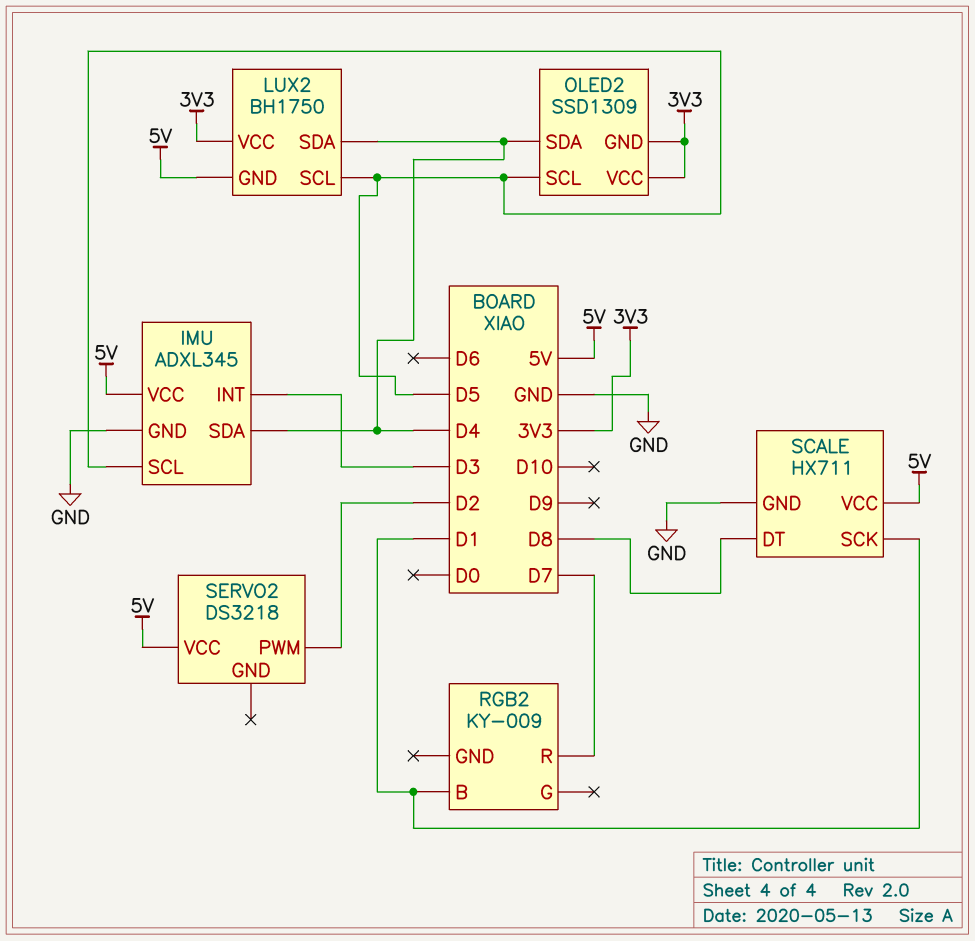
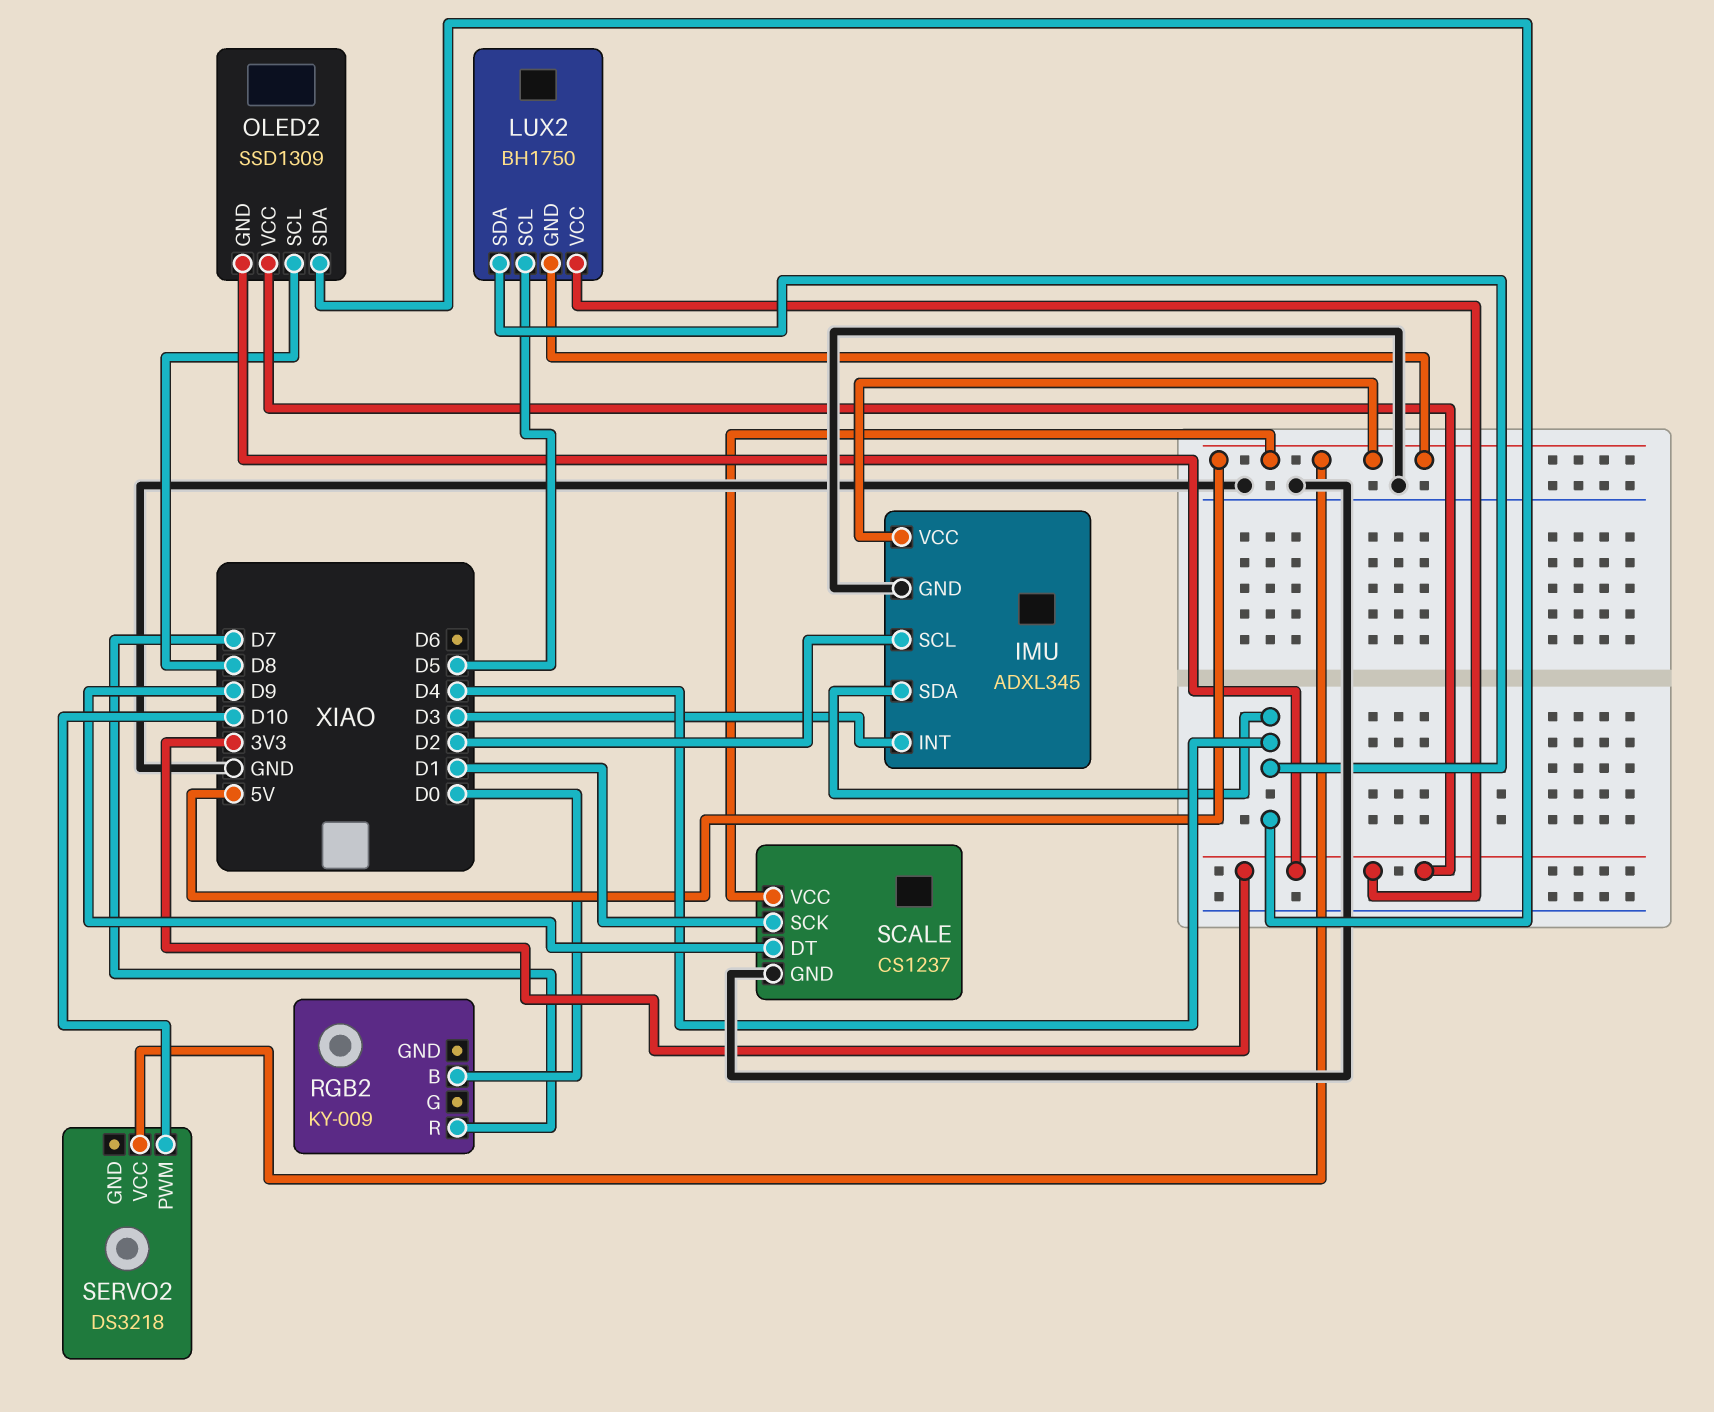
IMU pin SCL: D5 -> D2
OLED2 pin SCL: D5 -> D8
RGB2 pin B: D1 -> D0
SCALE: HX711 -> CS1237
SCALE pin DT: D8 -> D9
SERVO2 pin PWM: D2 -> D10

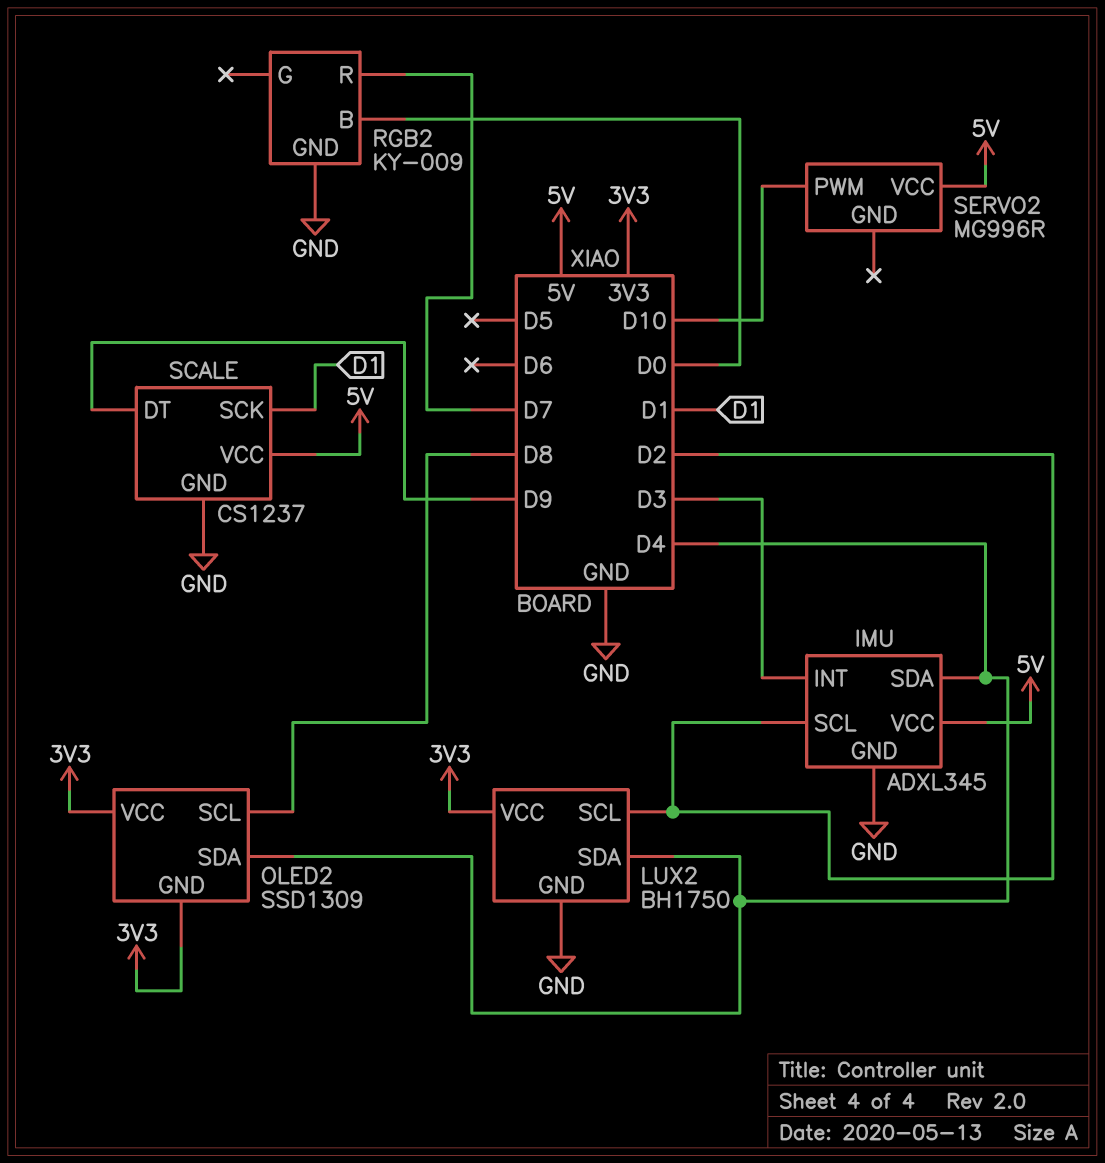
LUX2 pin GND: 5V -> GND
LUX2 pin SCL: D5 -> D2
RGB2 pin GND: none -> GND
SERVO2: DS3218 -> MG996R

